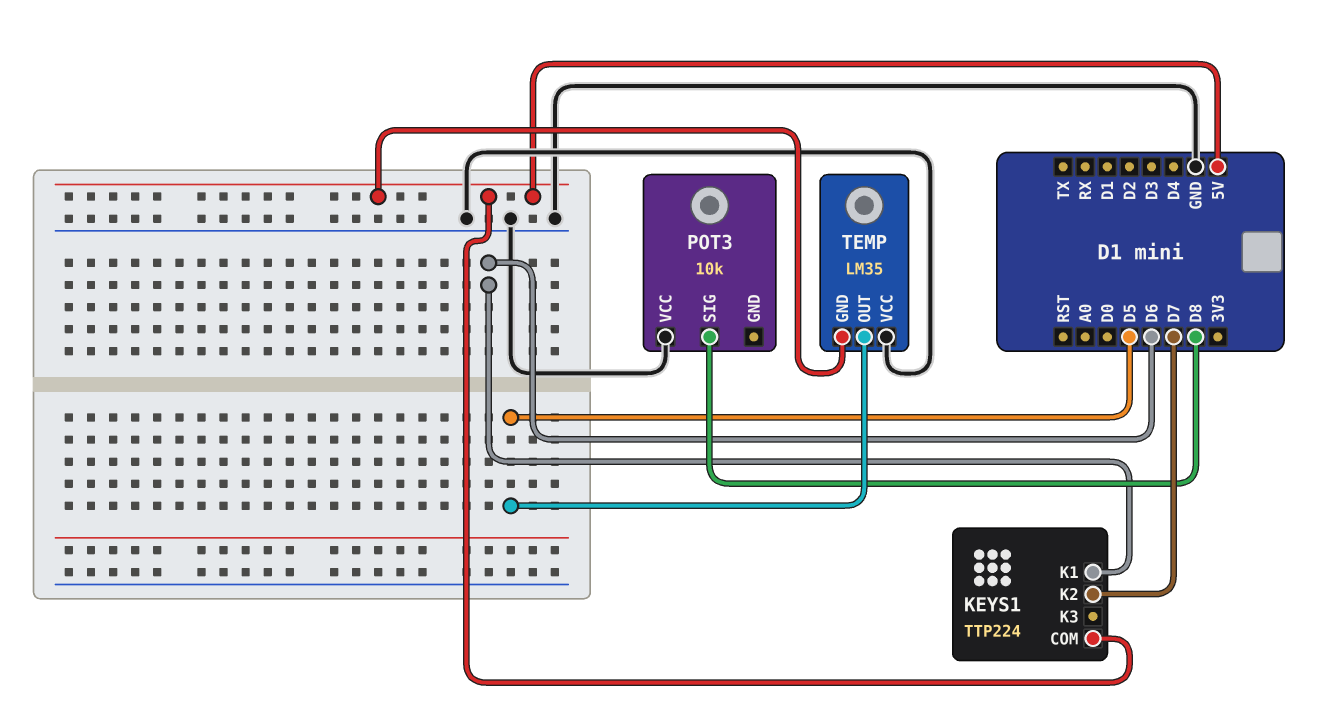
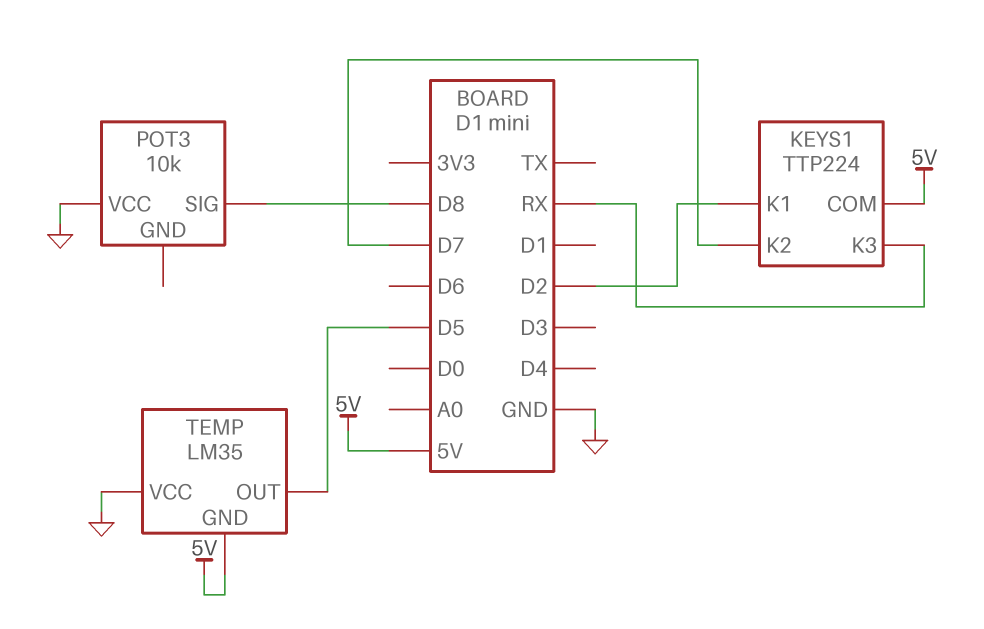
KEYS1 pin K1: D6 -> D2
KEYS1 pin K3: none -> RX

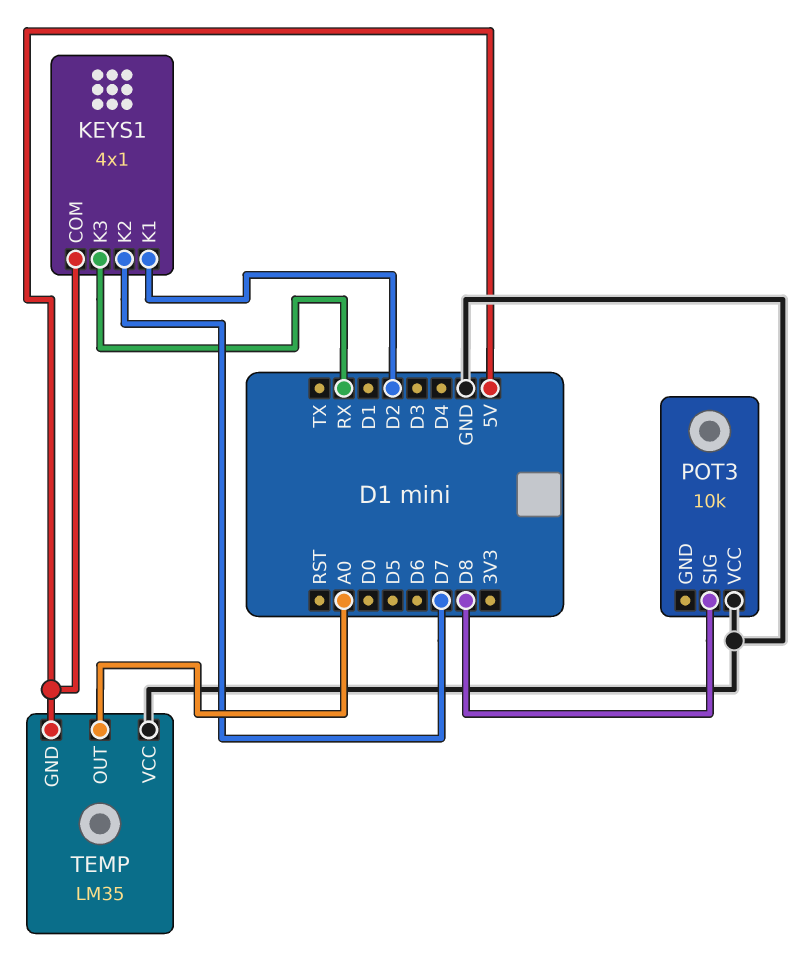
KEYS1: TTP224 -> 4x1
TEMP pin OUT: D5 -> A0

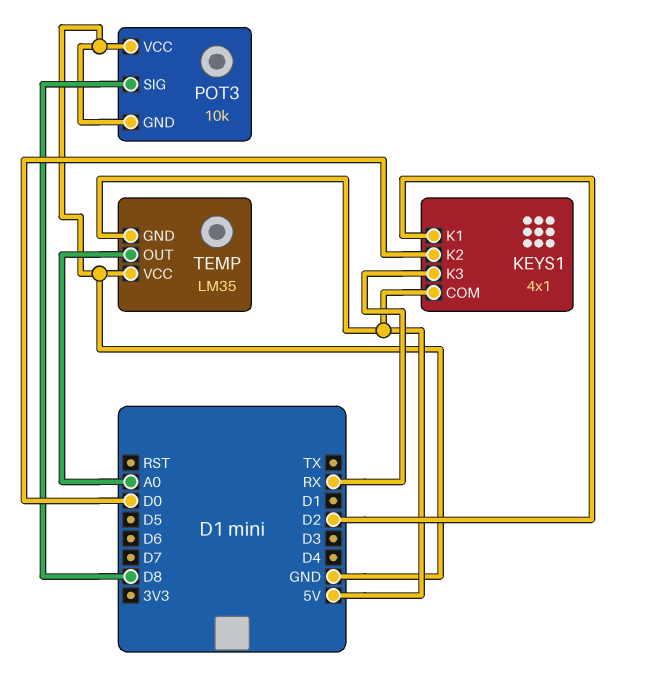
KEYS1 pin K2: D7 -> D0
POT3 pin GND: none -> GND

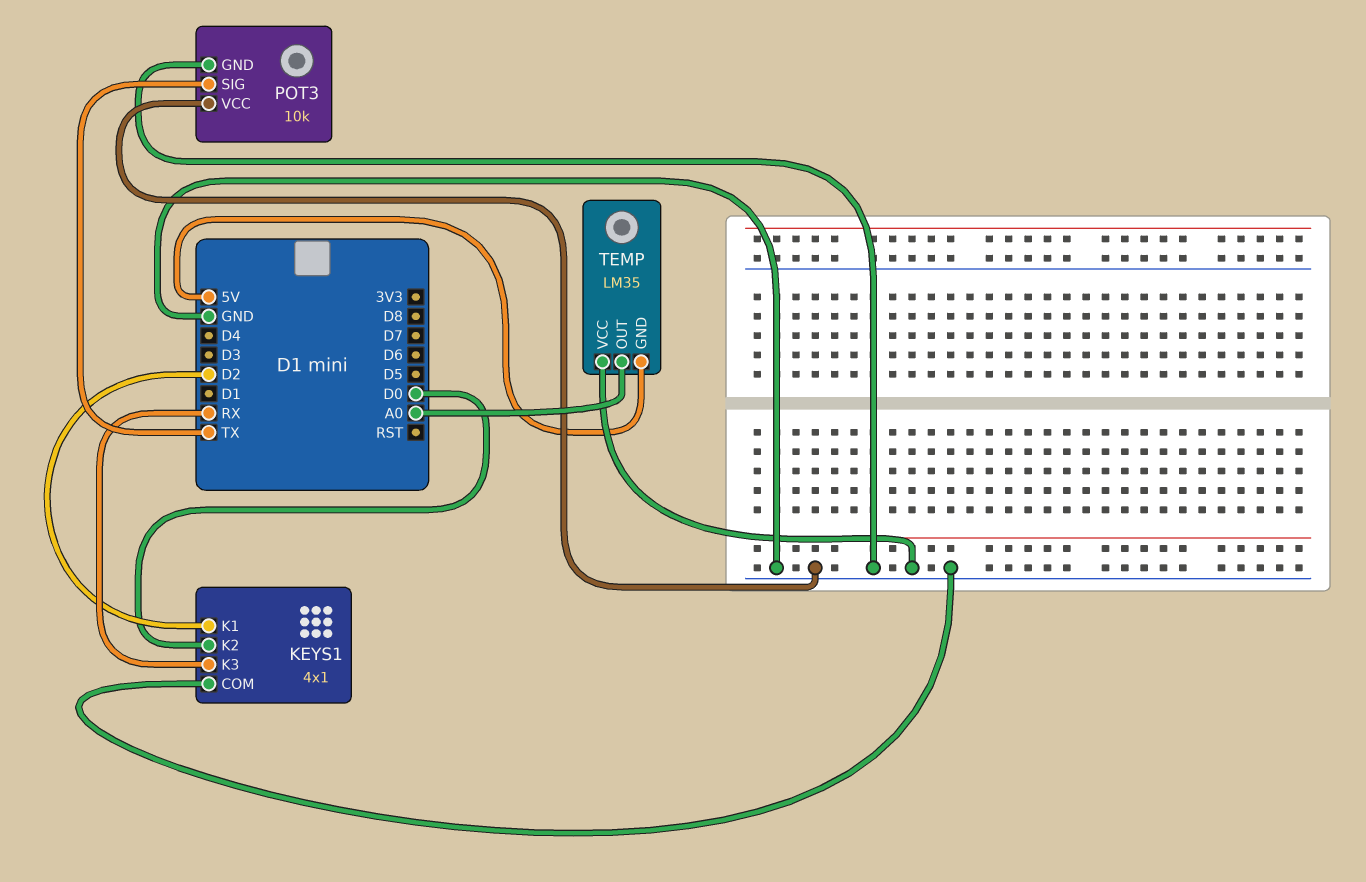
KEYS1 pin COM: 5V -> GND
POT3 pin SIG: D8 -> TX

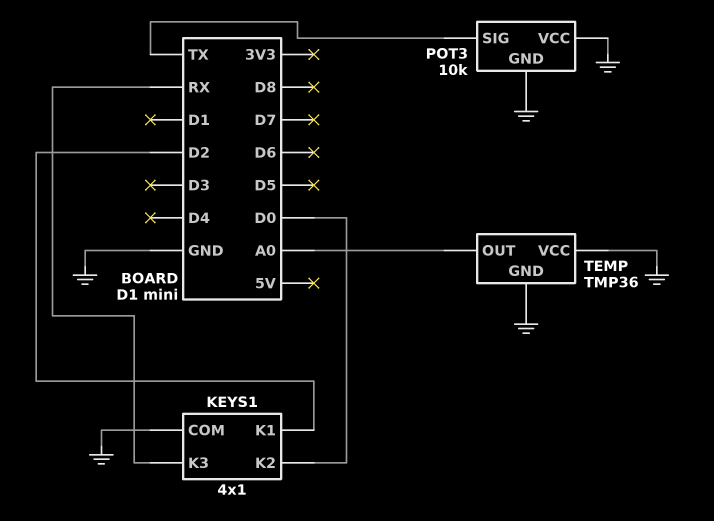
TEMP: LM35 -> TMP36
TEMP pin GND: 5V -> GND

